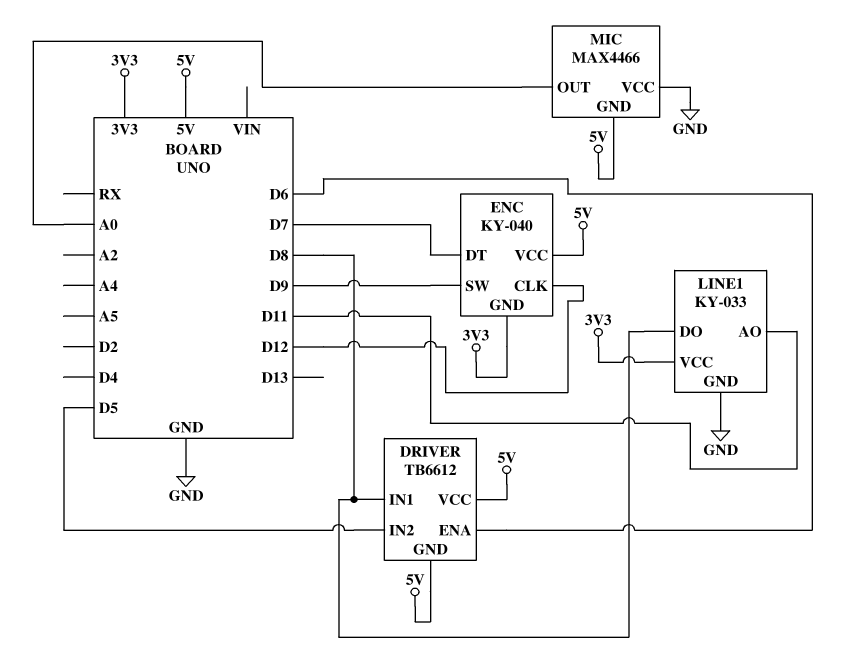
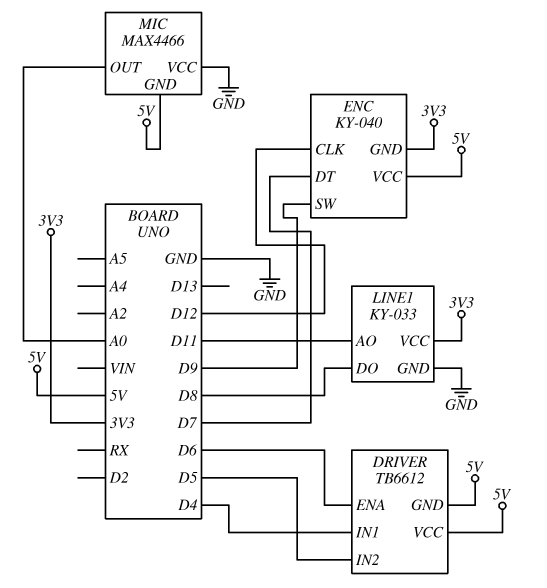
DRIVER pin IN1: D8 -> D4

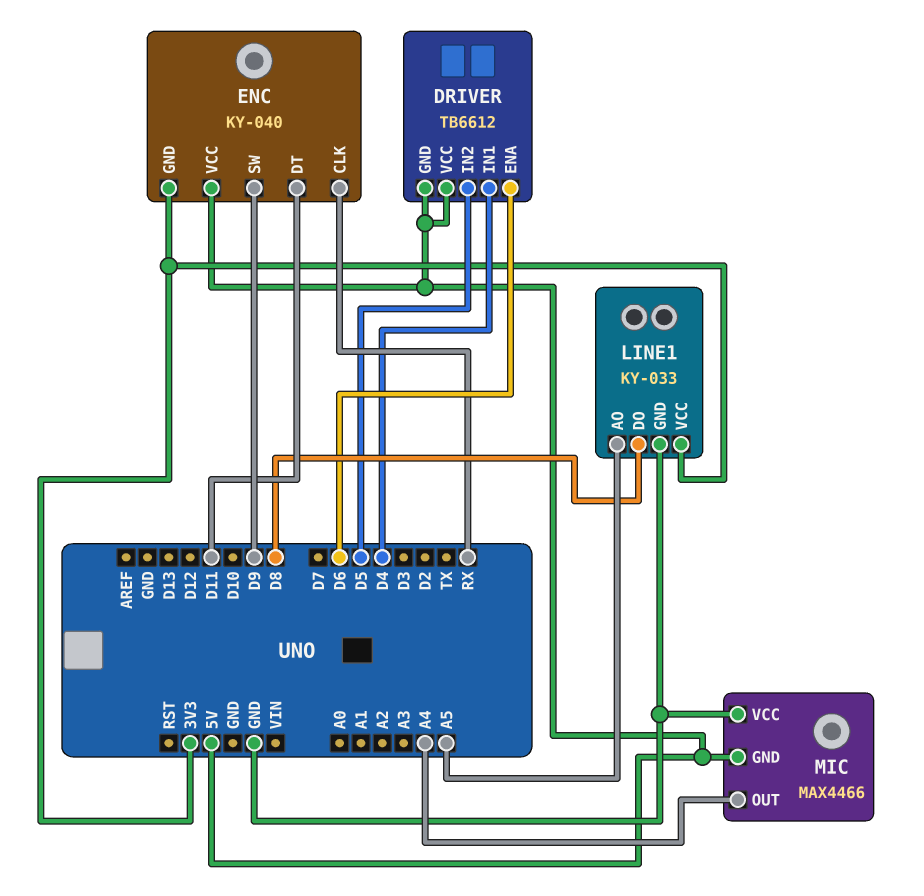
ENC pin CLK: D12 -> RX
ENC pin DT: D7 -> D11
LINE1 pin AO: D11 -> A5
MIC pin OUT: A0 -> A4

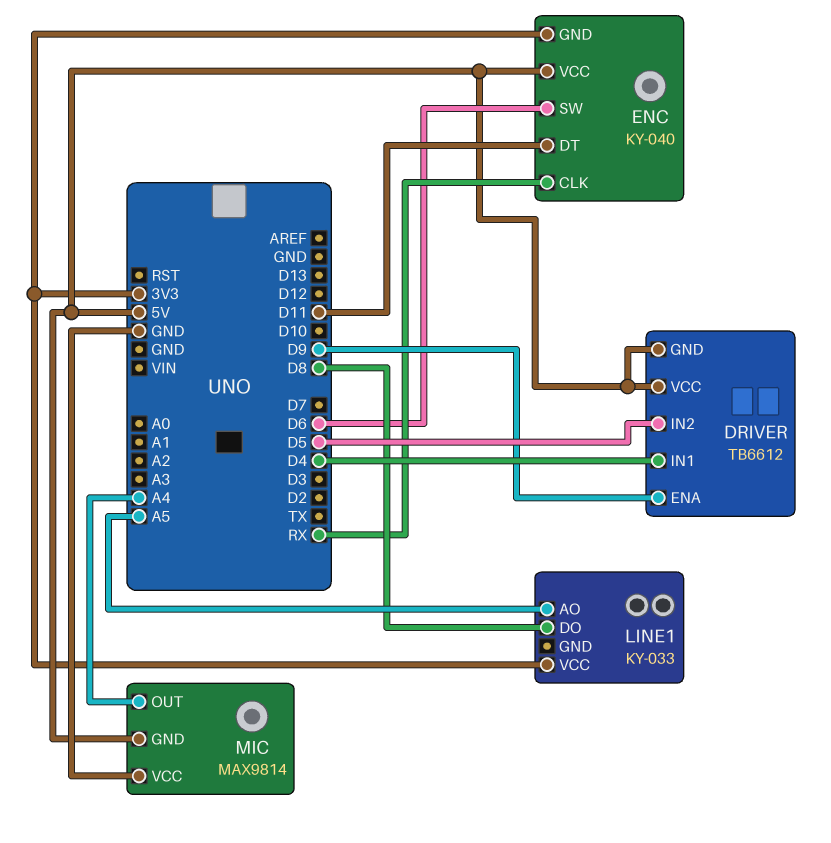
DRIVER pin ENA: D6 -> D9
ENC pin SW: D9 -> D6
LINE1 pin GND: GND -> none
MIC: MAX4466 -> MAX9814

